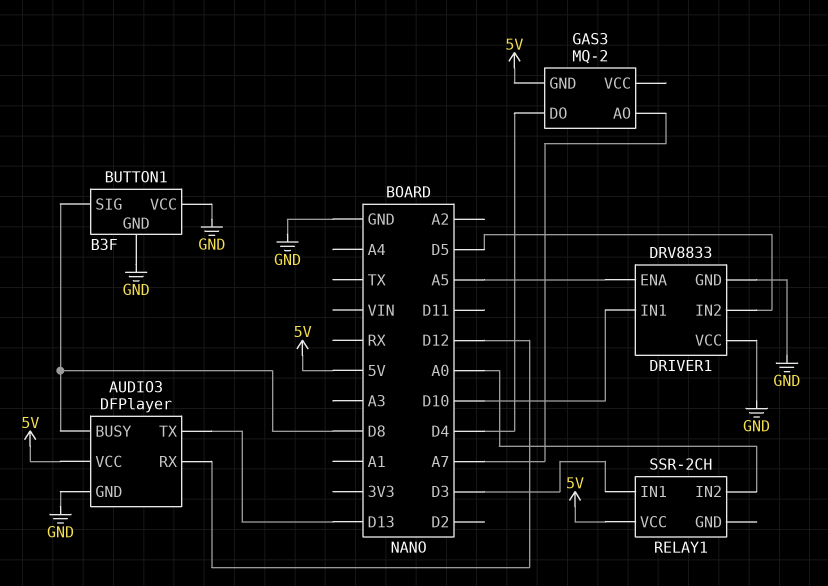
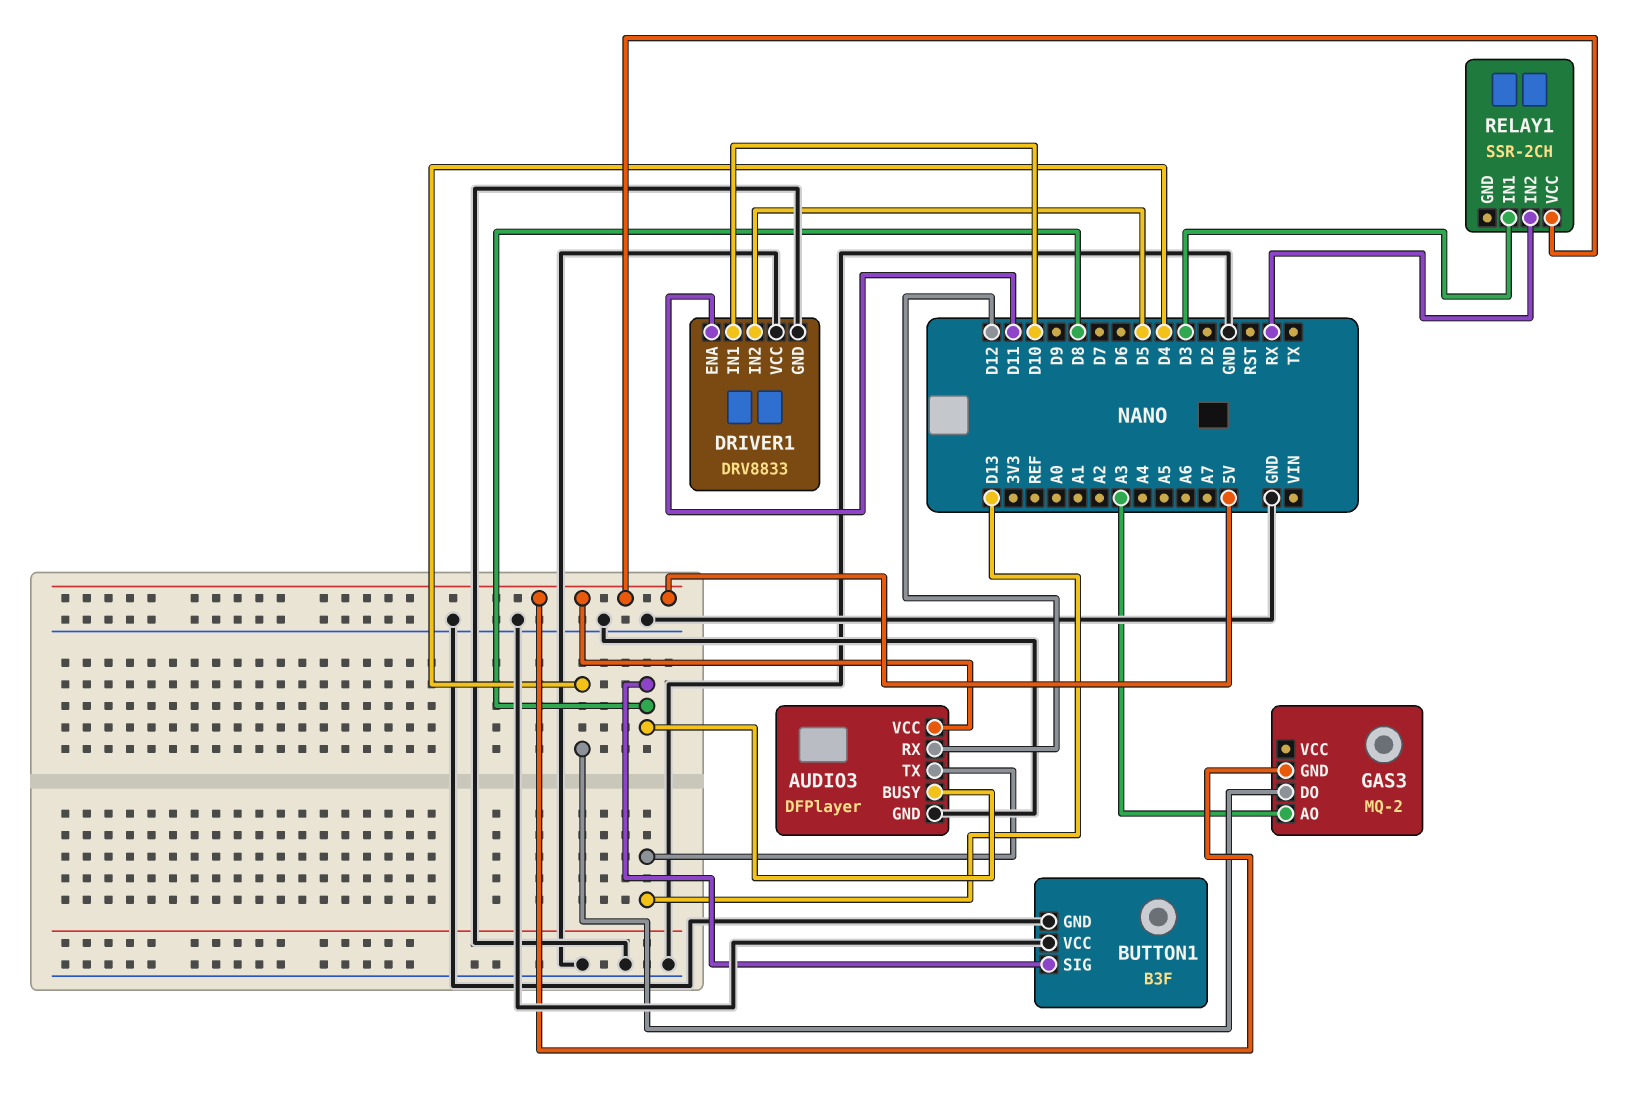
DRIVER1 pin ENA: A5 -> D11
GAS3 pin AO: A7 -> A3
RELAY1 pin IN2: A0 -> RX

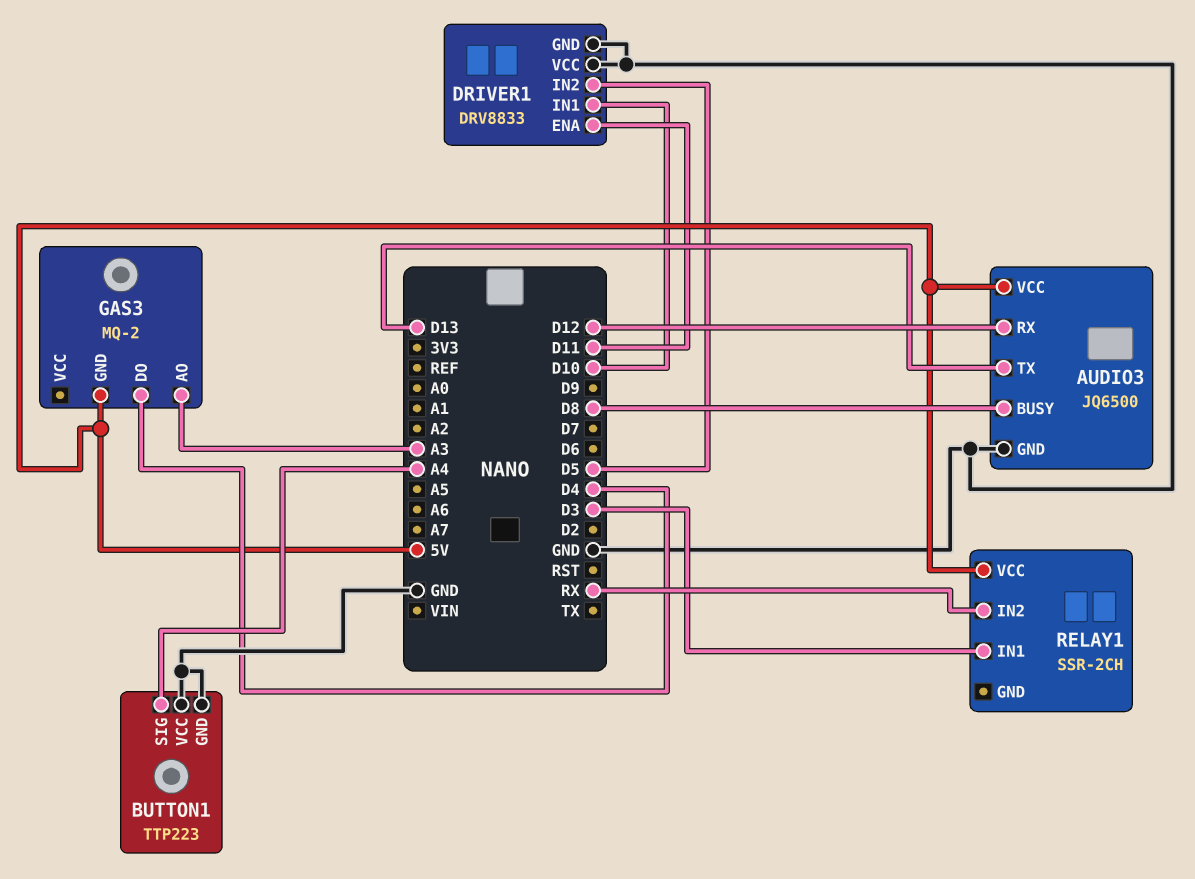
AUDIO3: DFPlayer -> JQ6500
BUTTON1: B3F -> TTP223
BUTTON1 pin SIG: D8 -> A4

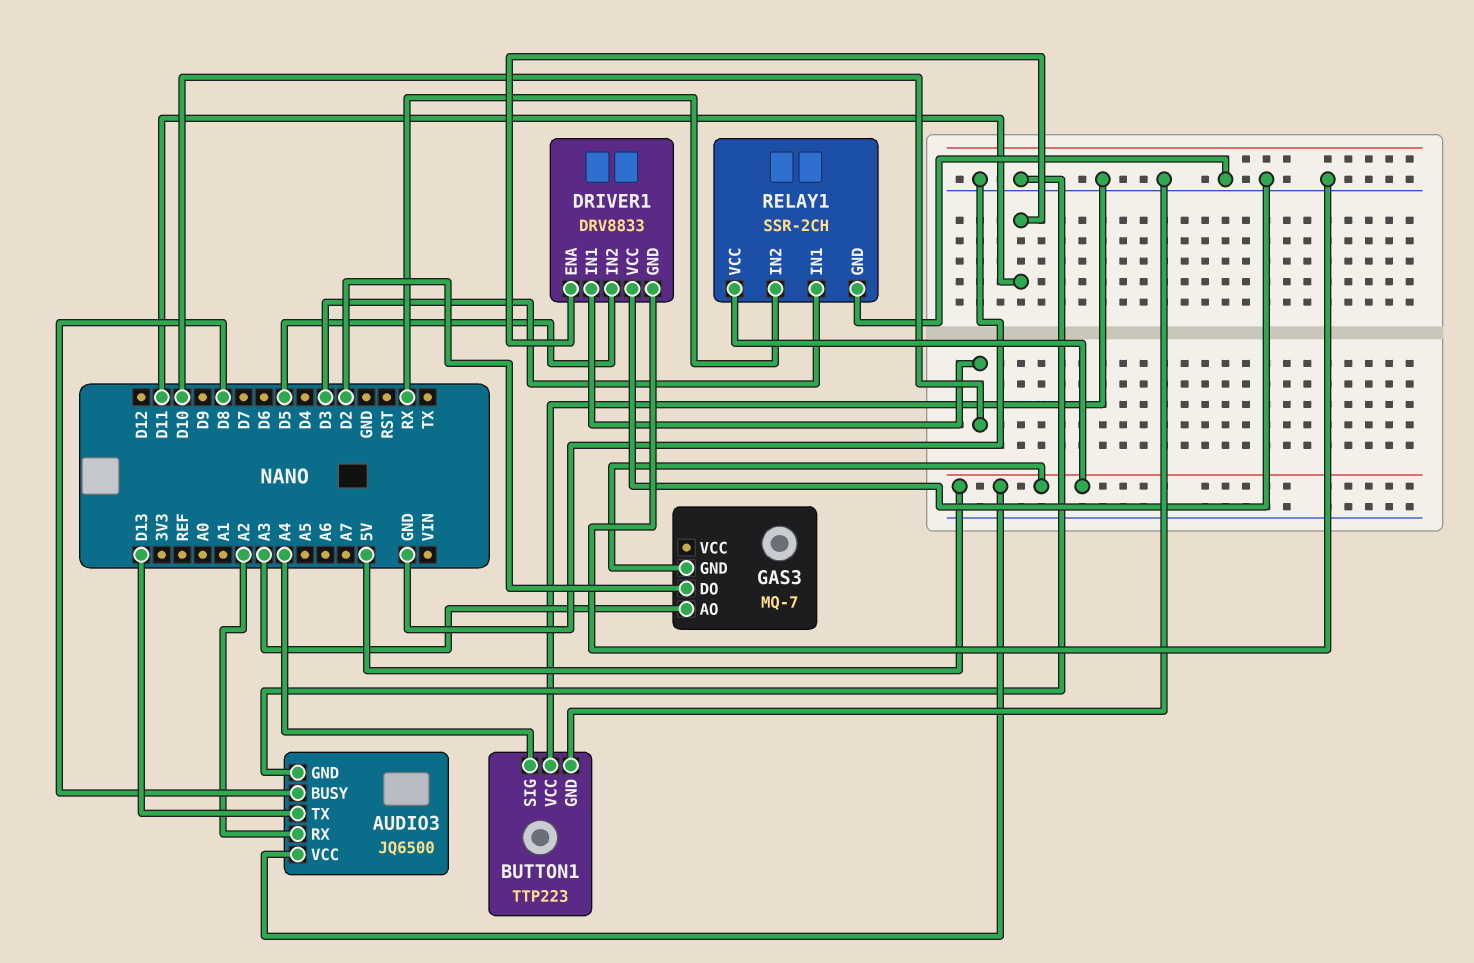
AUDIO3 pin RX: D12 -> A2
GAS3: MQ-2 -> MQ-7
GAS3 pin DO: D4 -> D2
RELAY1 pin GND: none -> GND

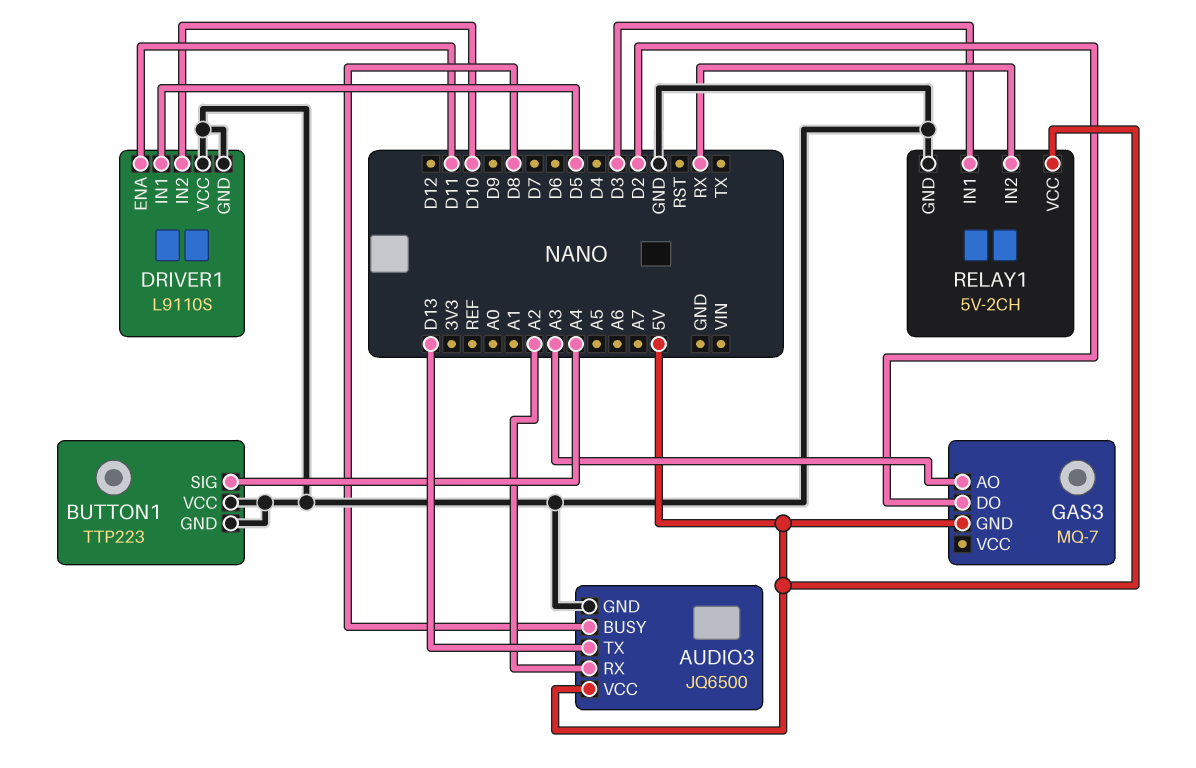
DRIVER1: DRV8833 -> L9110S
DRIVER1 pin IN1: D10 -> D5
DRIVER1 pin IN2: D5 -> D10
RELAY1: SSR-2CH -> 5V-2CH

